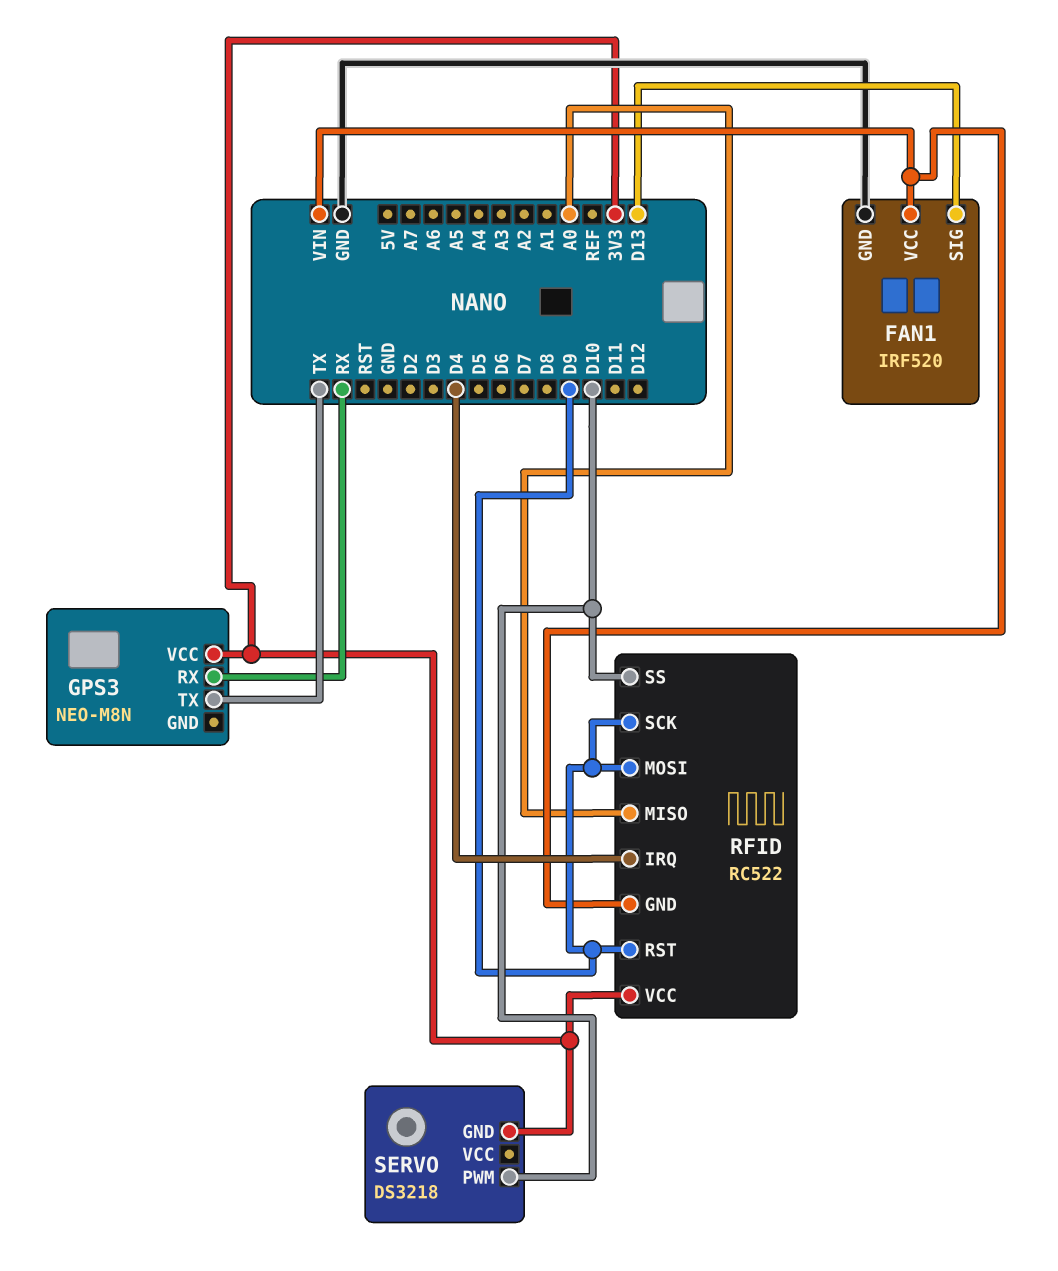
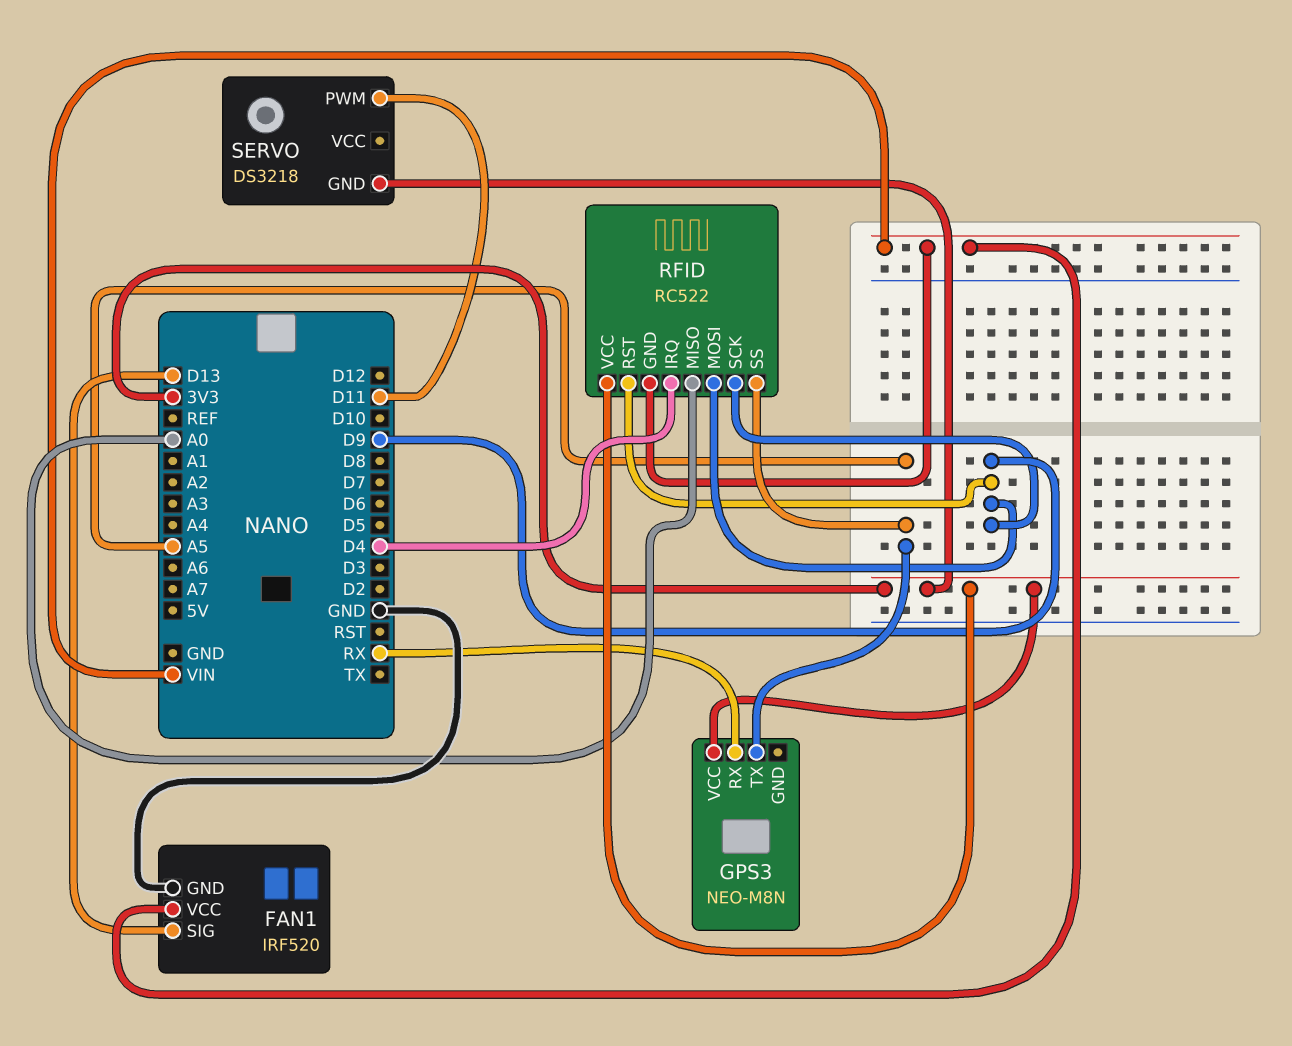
GPS3 pin TX: TX -> A5
RFID pin SS: D10 -> A5
SERVO pin PWM: D10 -> D11

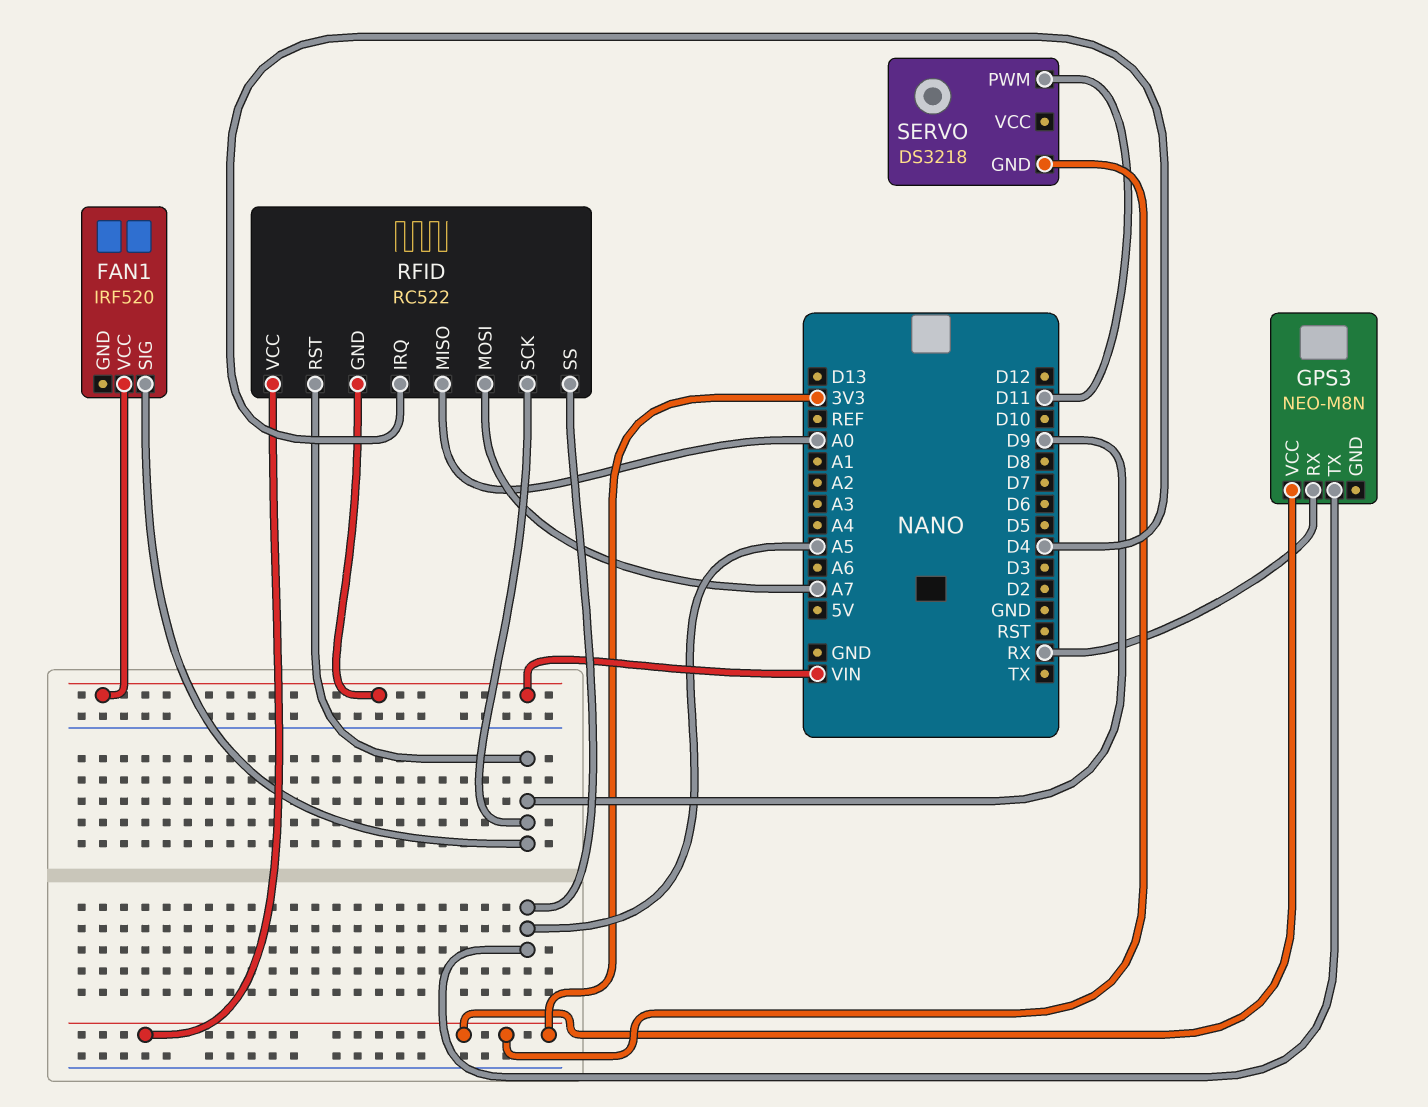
FAN1 pin GND: GND -> none
FAN1 pin SIG: D13 -> D9
RFID pin MOSI: D9 -> A7

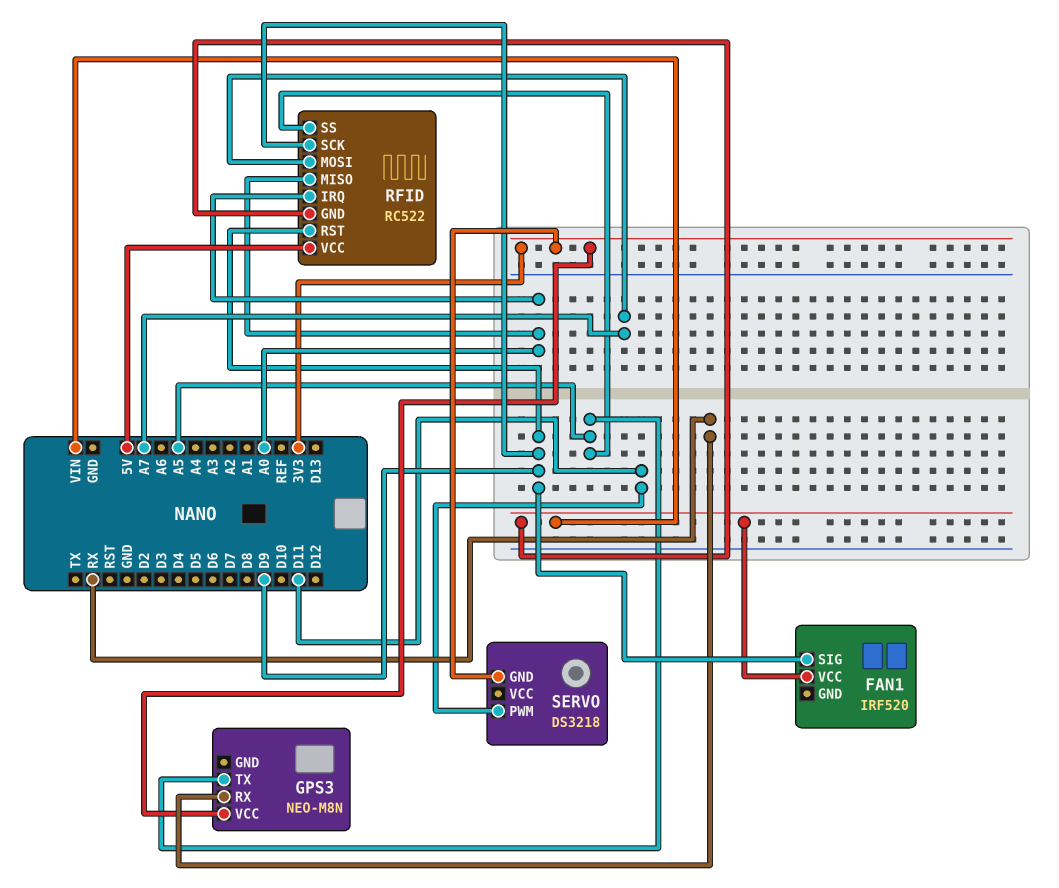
RFID pin IRQ: D4 -> A0
RFID pin VCC: 3V3 -> 5V

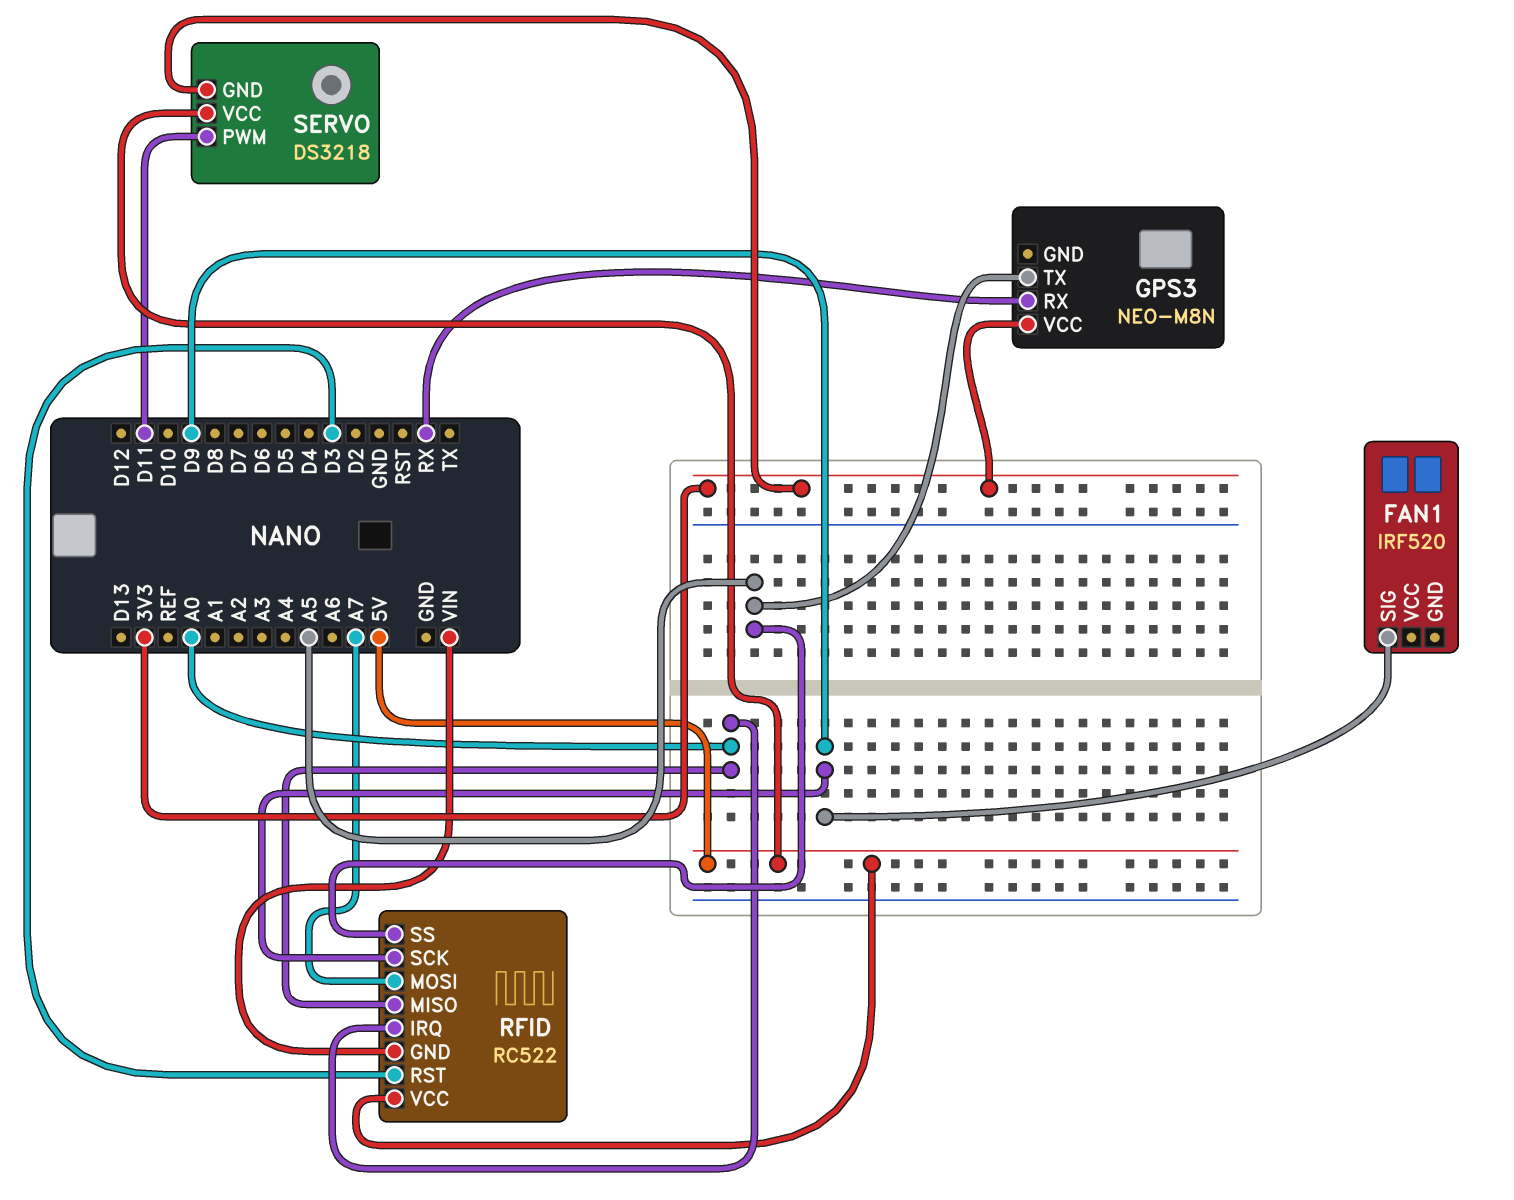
FAN1 pin VCC: VIN -> none
RFID pin RST: D9 -> D3
SERVO pin VCC: none -> 5V

